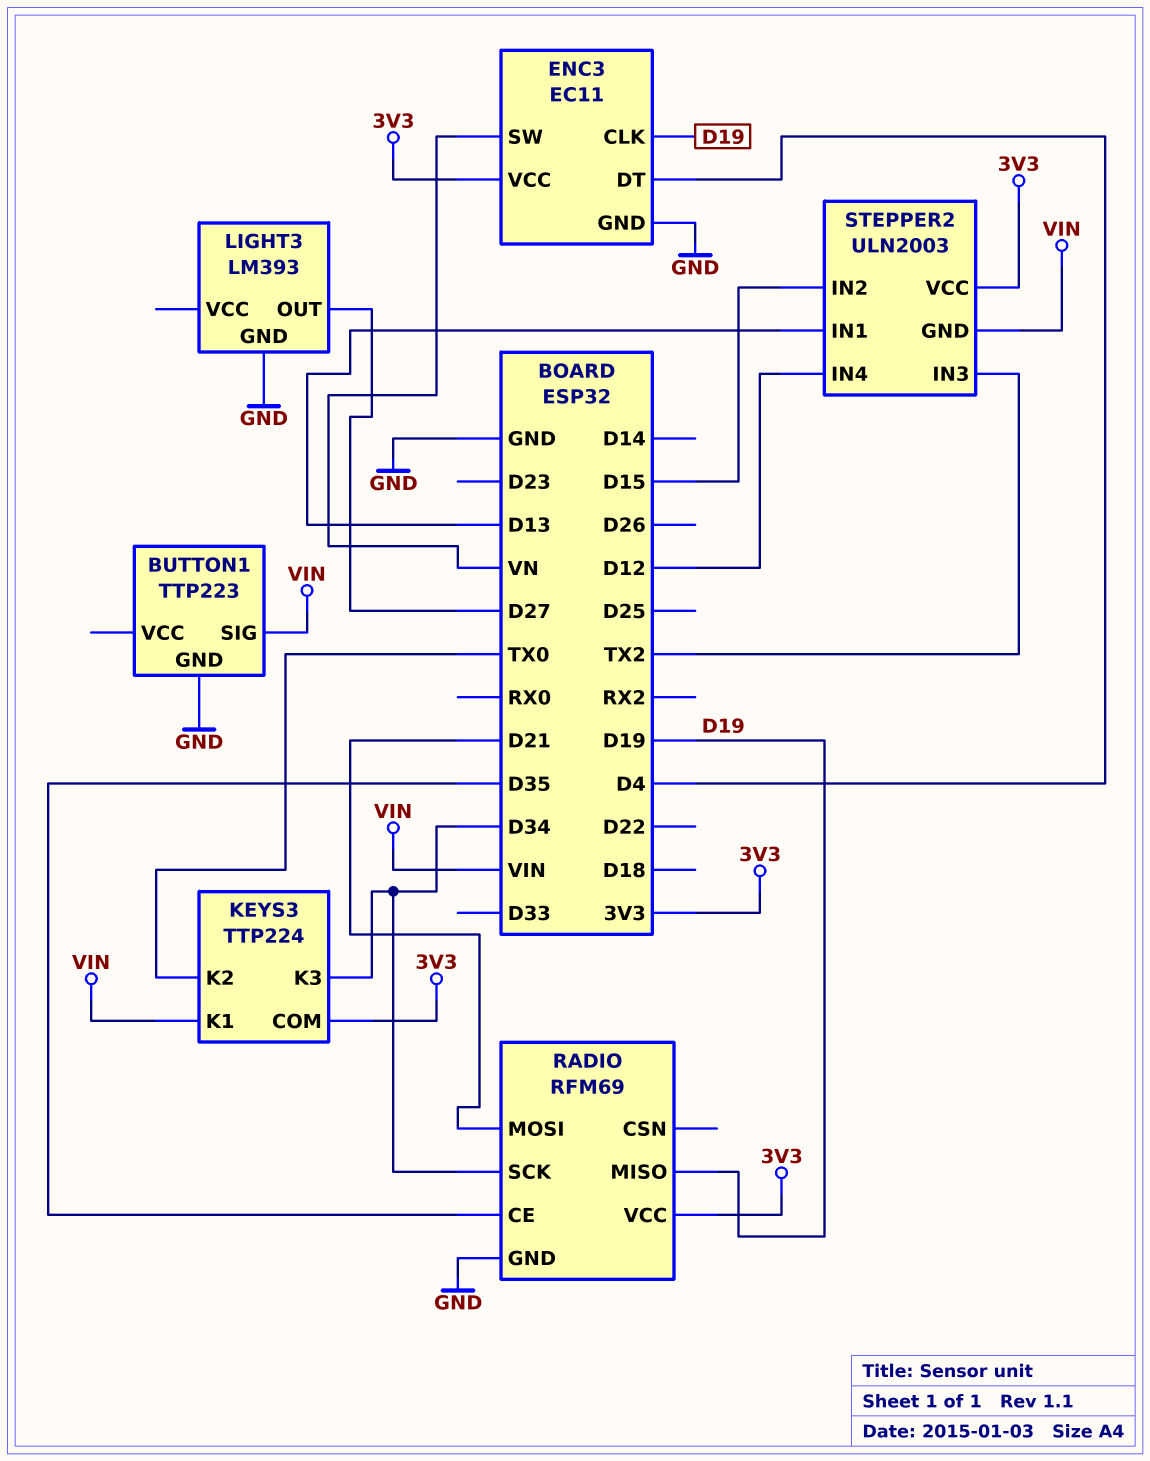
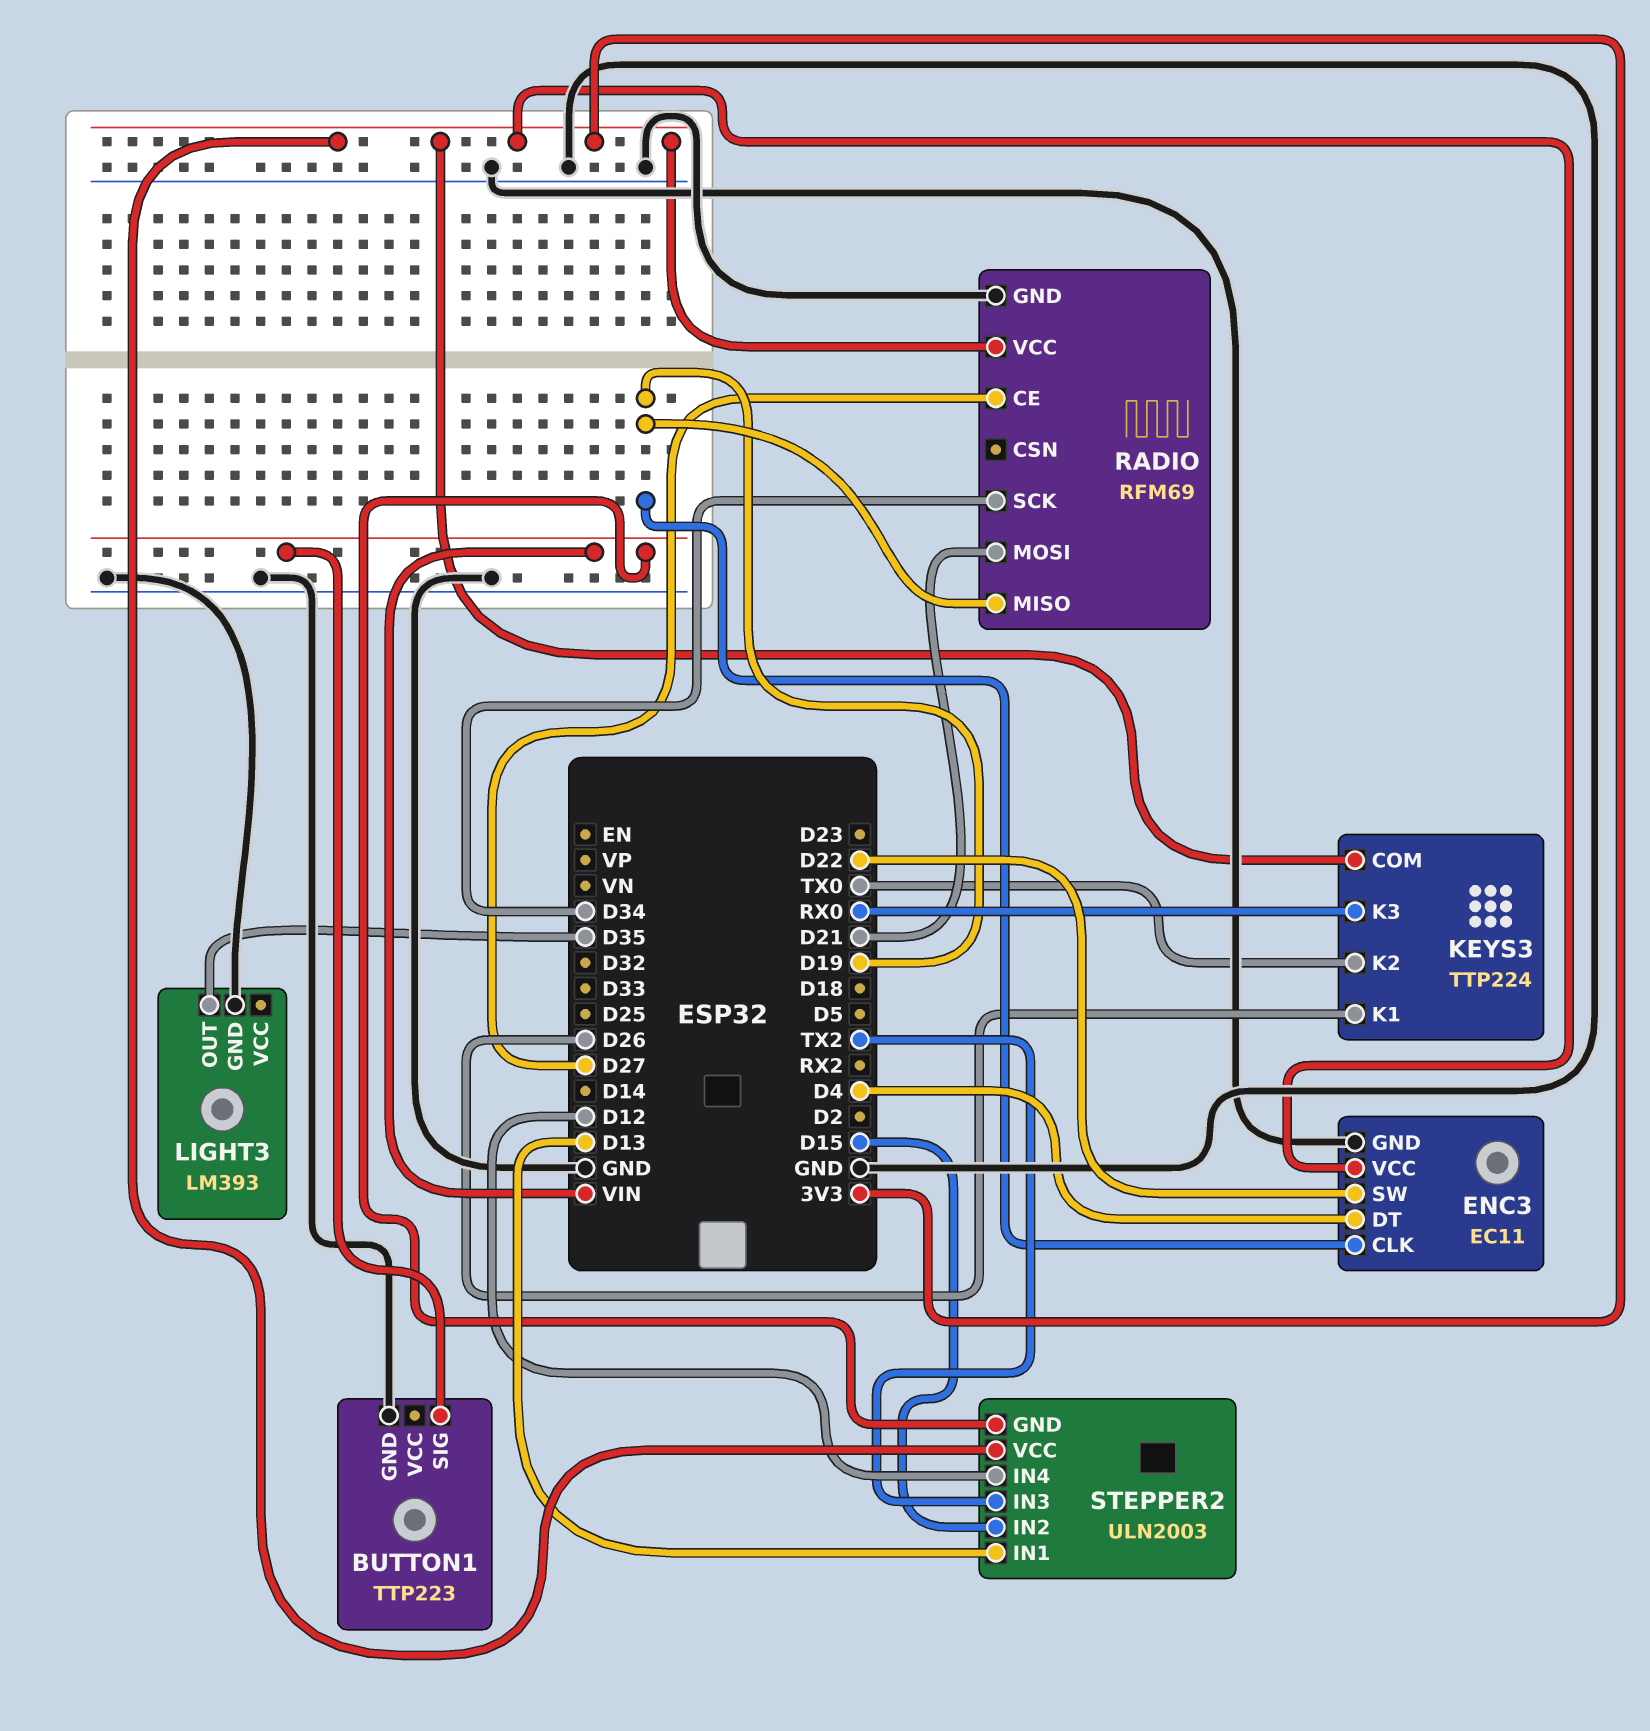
ENC3 pin SW: VN -> D22
KEYS3 pin K1: VIN -> D26
KEYS3 pin K3: D34 -> RX0
LIGHT3 pin OUT: D27 -> D35
RADIO pin CE: D35 -> D27

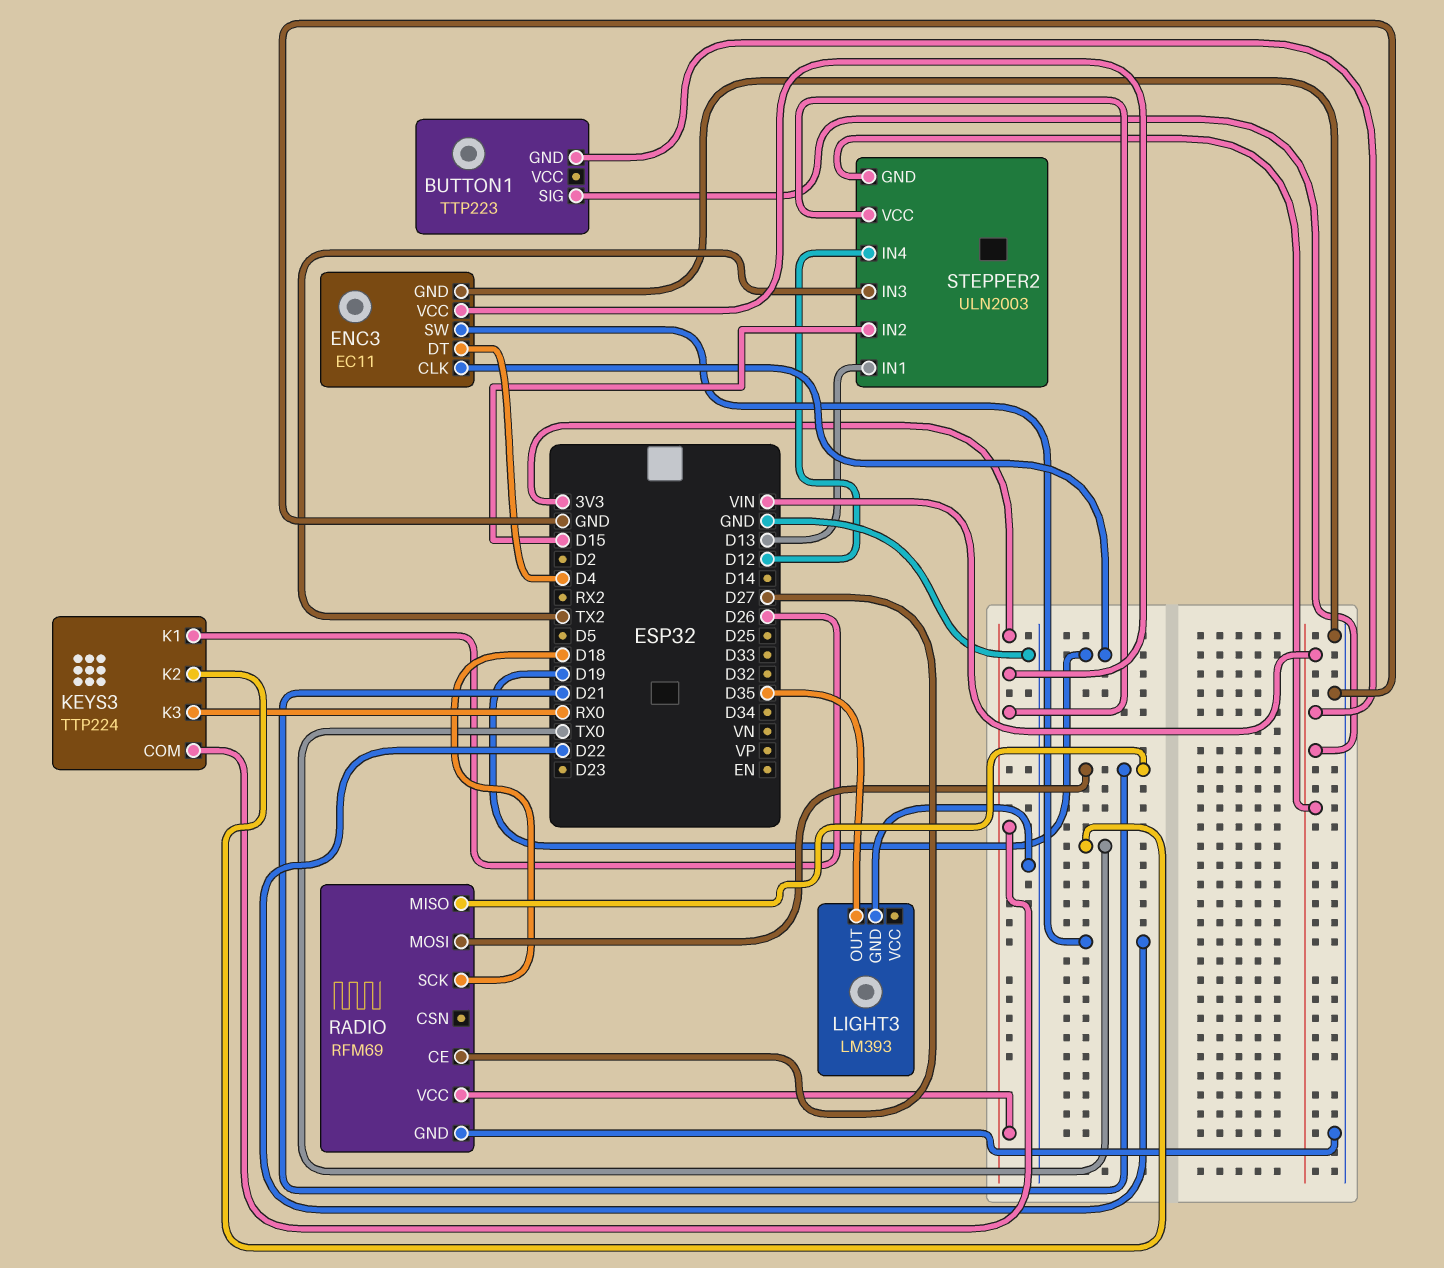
BUTTON1 pin GND: GND -> VIN
RADIO pin MISO: D19 -> D21
RADIO pin SCK: D34 -> D18

